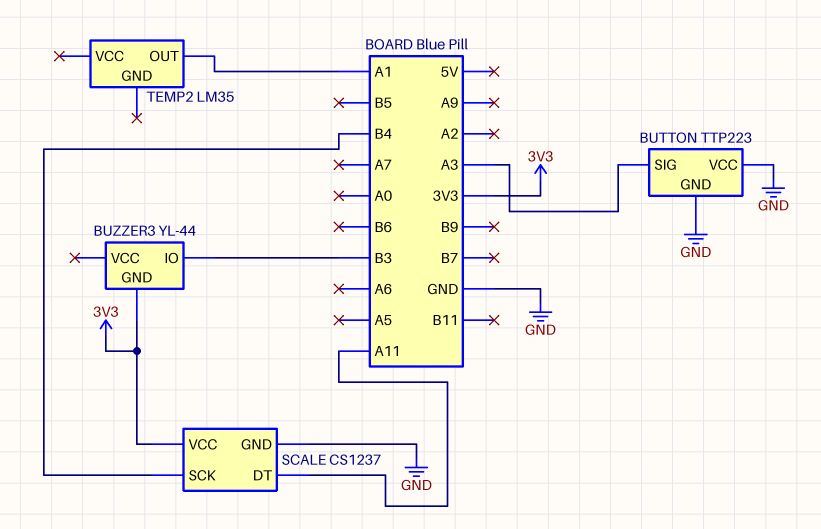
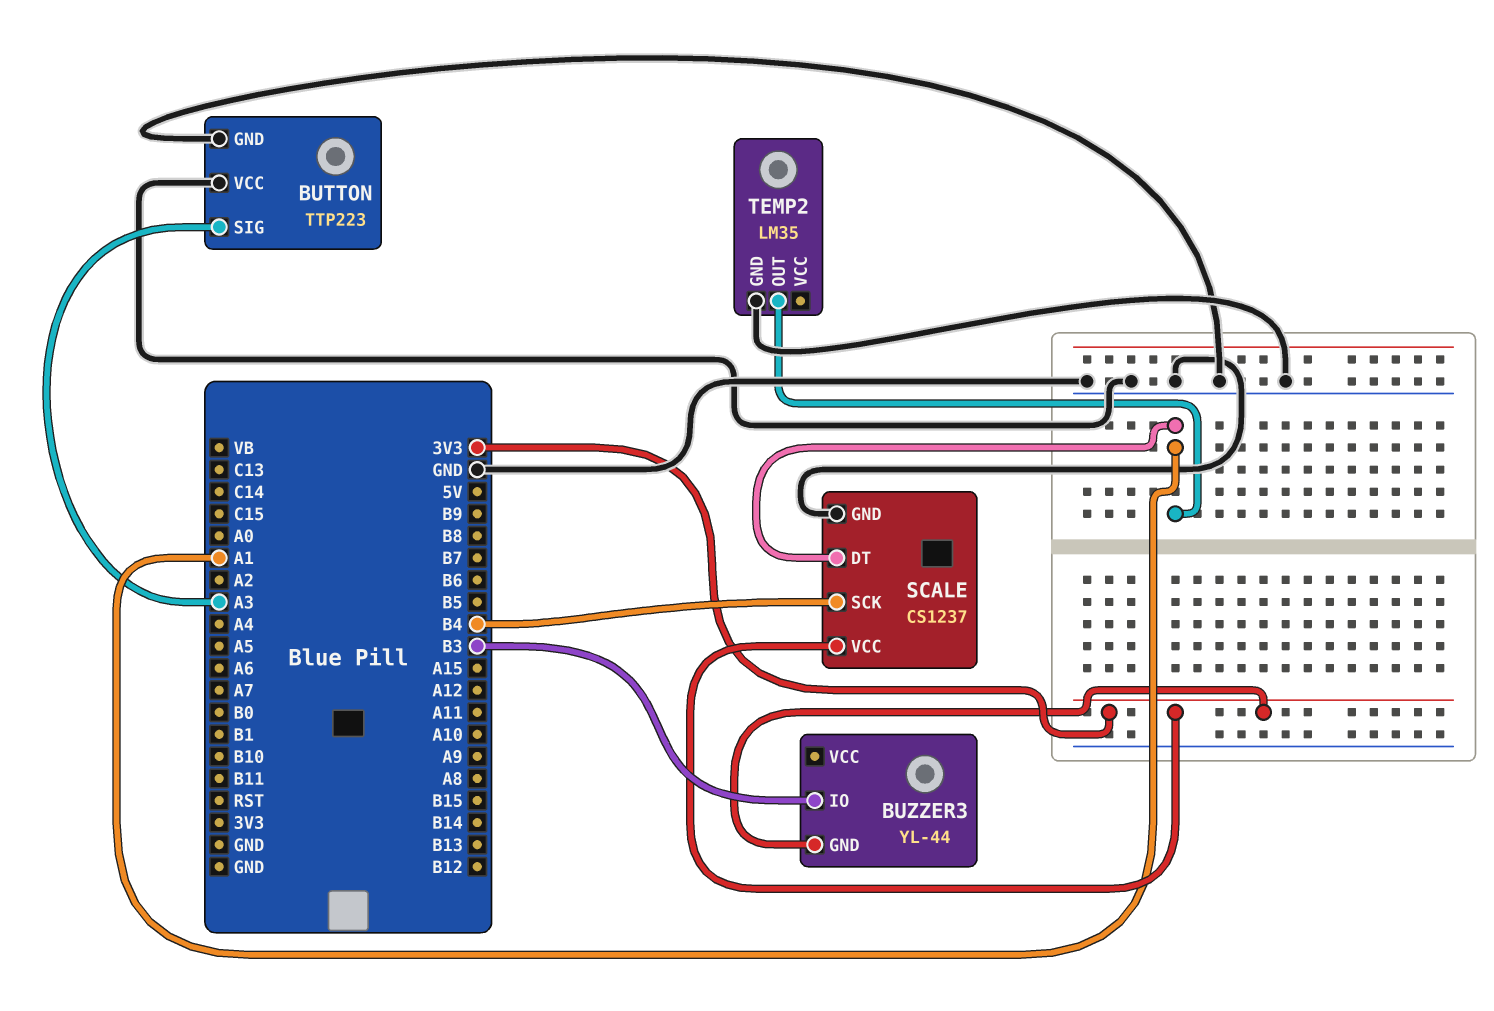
SCALE pin DT: A11 -> A1
TEMP2 pin GND: none -> GND

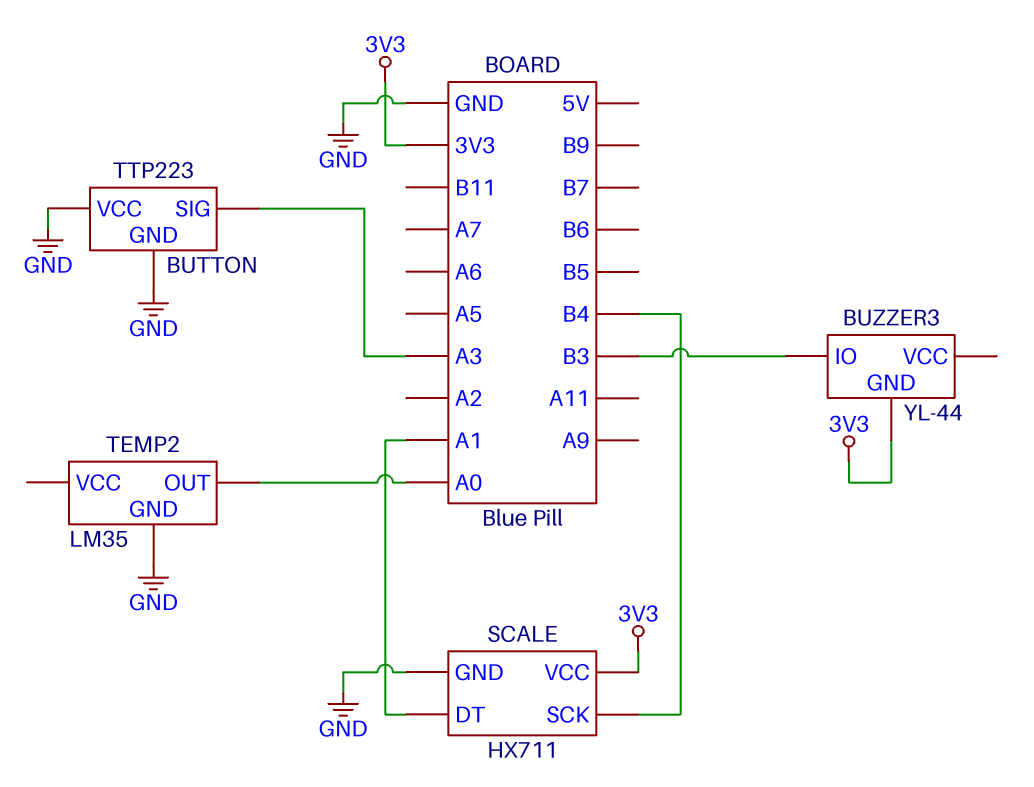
SCALE: CS1237 -> HX711
TEMP2 pin OUT: A1 -> A0

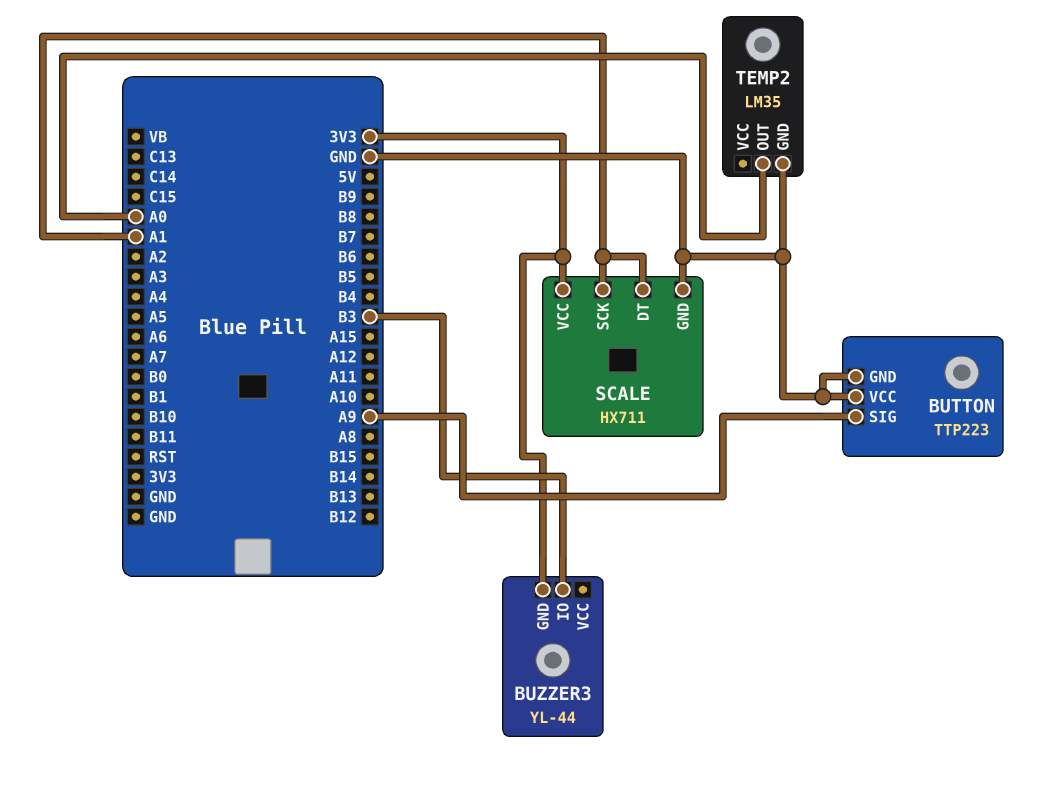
BUTTON pin SIG: A3 -> A9
SCALE pin SCK: B4 -> A1

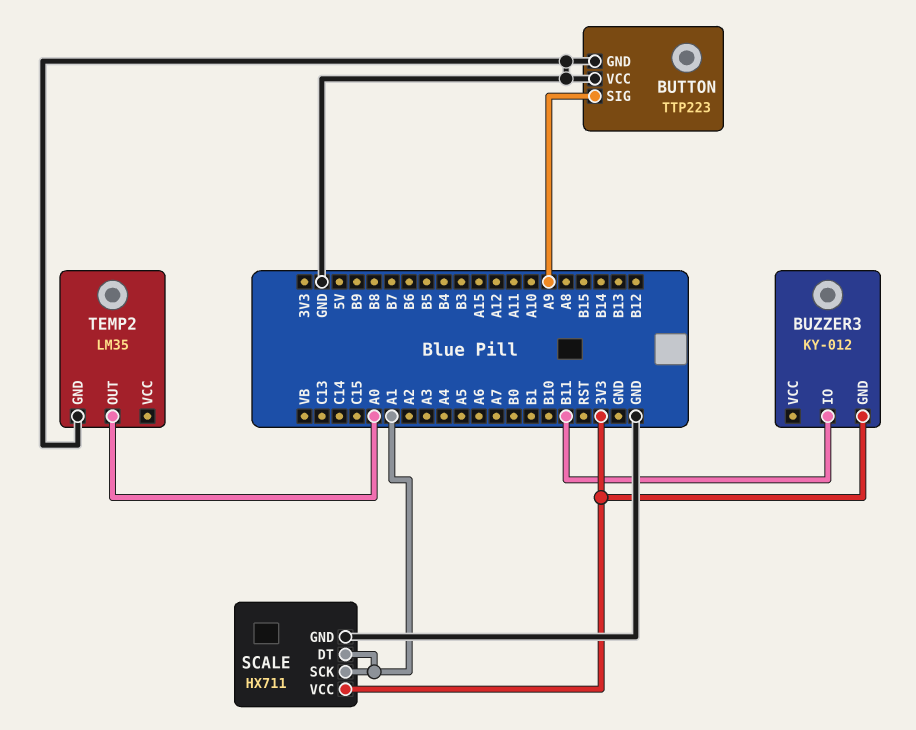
BUZZER3: YL-44 -> KY-012
BUZZER3 pin IO: B3 -> B11

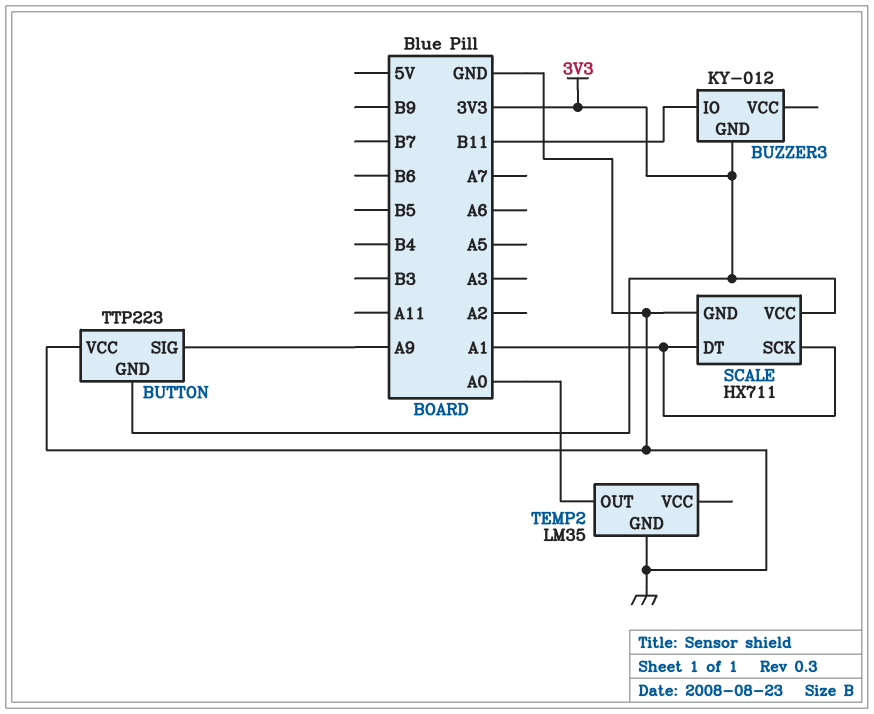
BUTTON pin GND: GND -> 3V3

